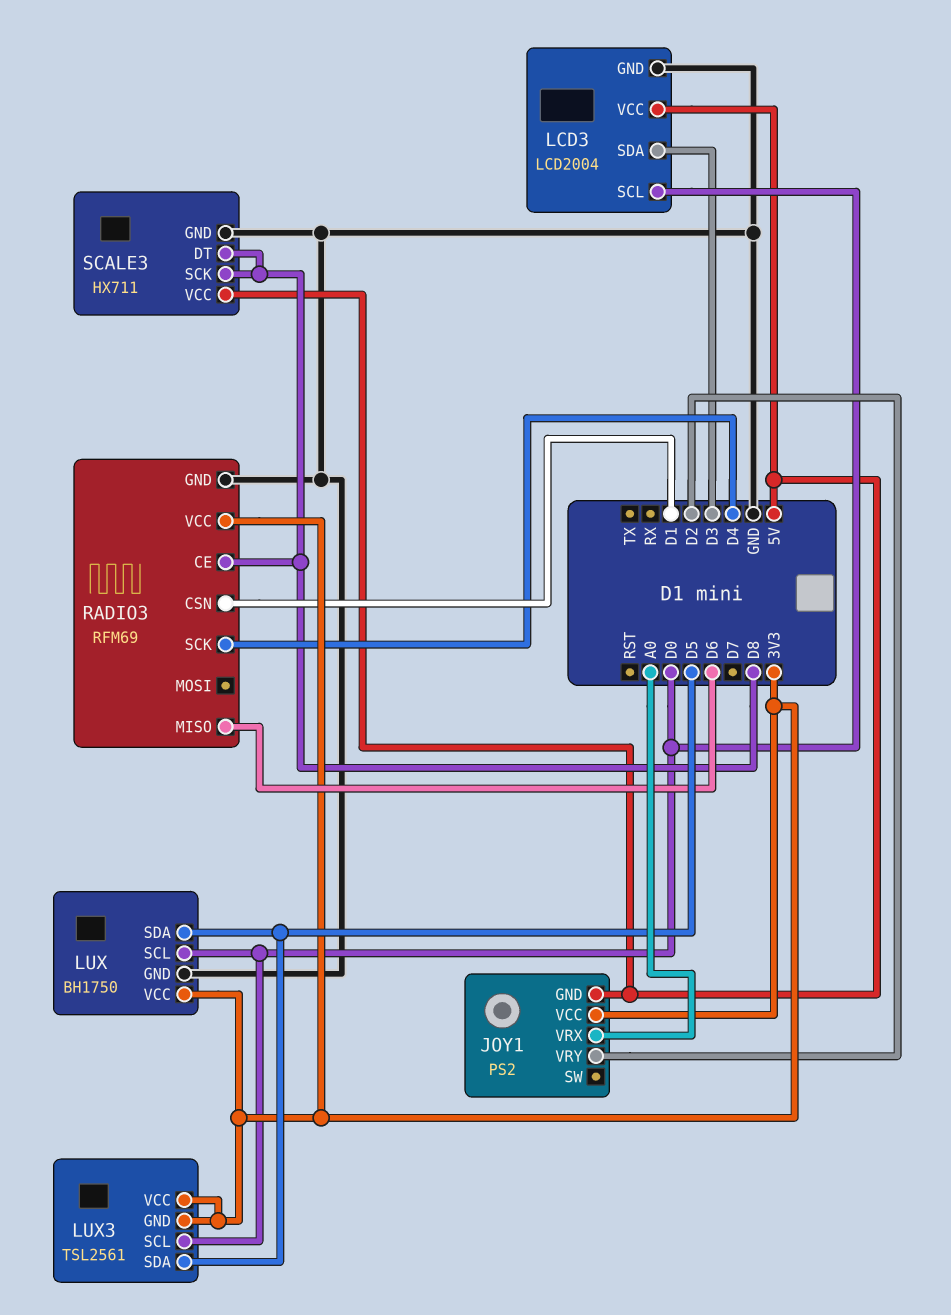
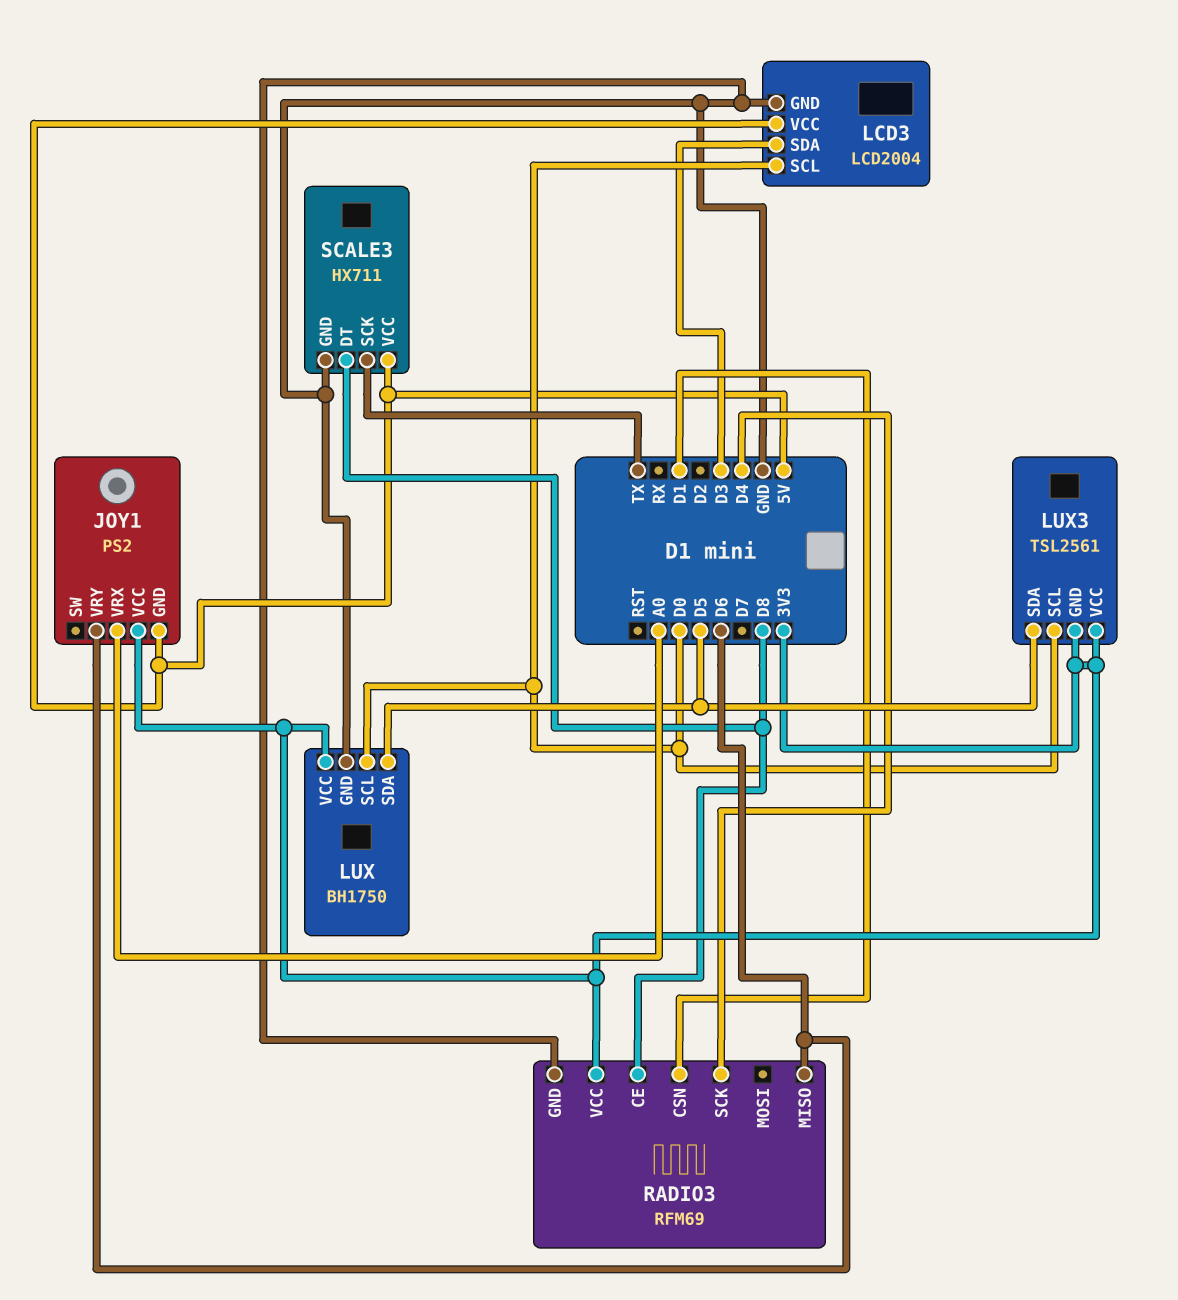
JOY1 pin VRY: D2 -> D6
SCALE3 pin SCK: D8 -> TX

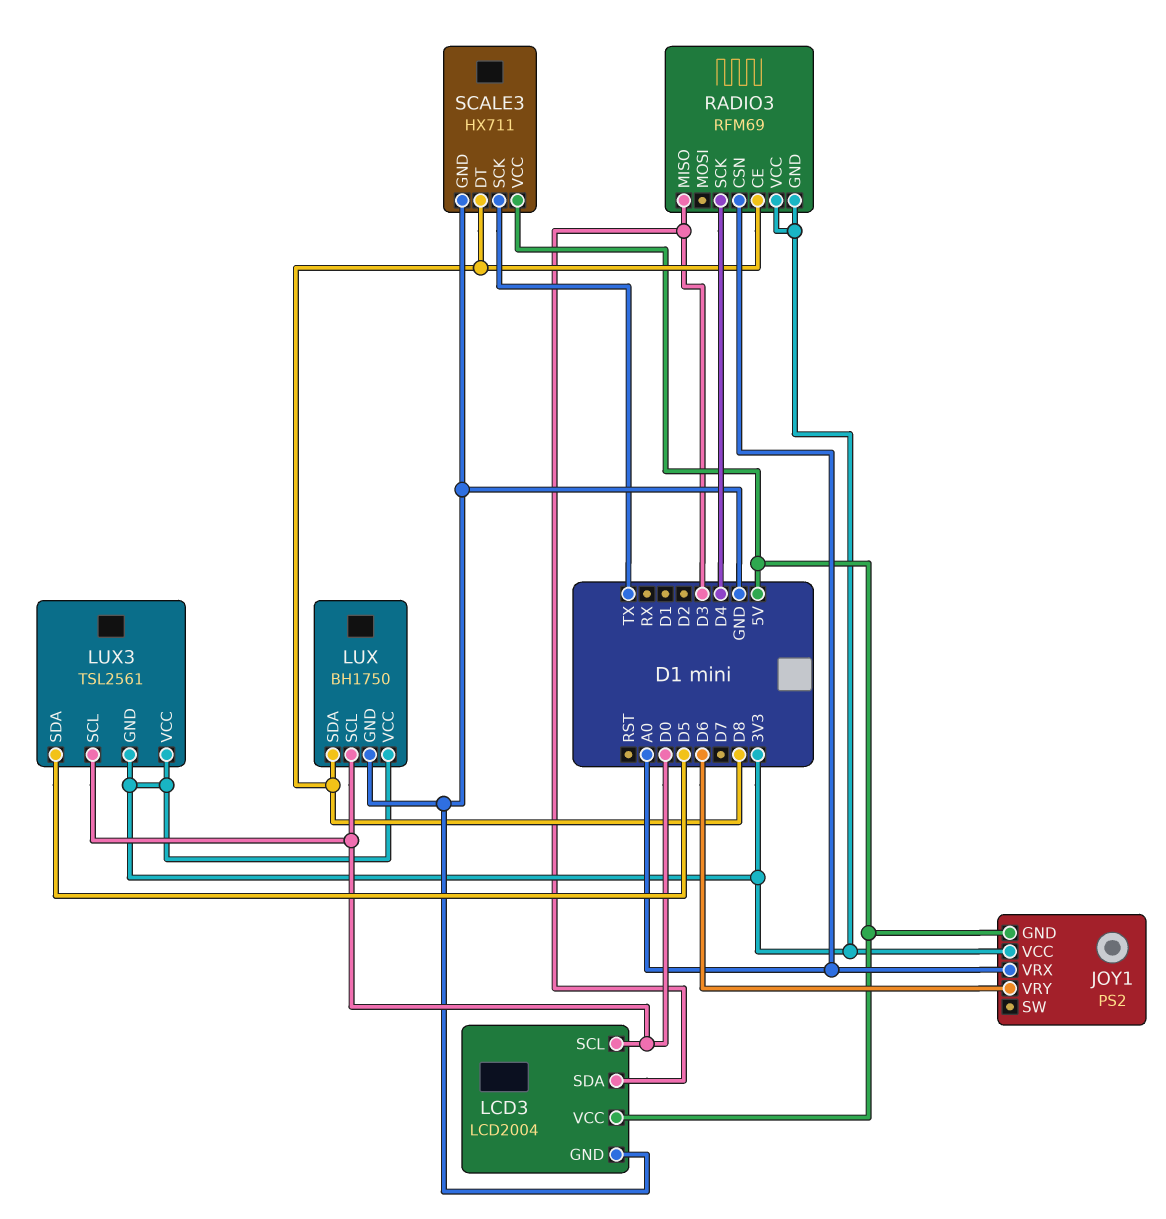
LUX pin SDA: D5 -> D8
RADIO3 pin CSN: D1 -> A0
RADIO3 pin GND: GND -> 3V3
RADIO3 pin MISO: D6 -> D3

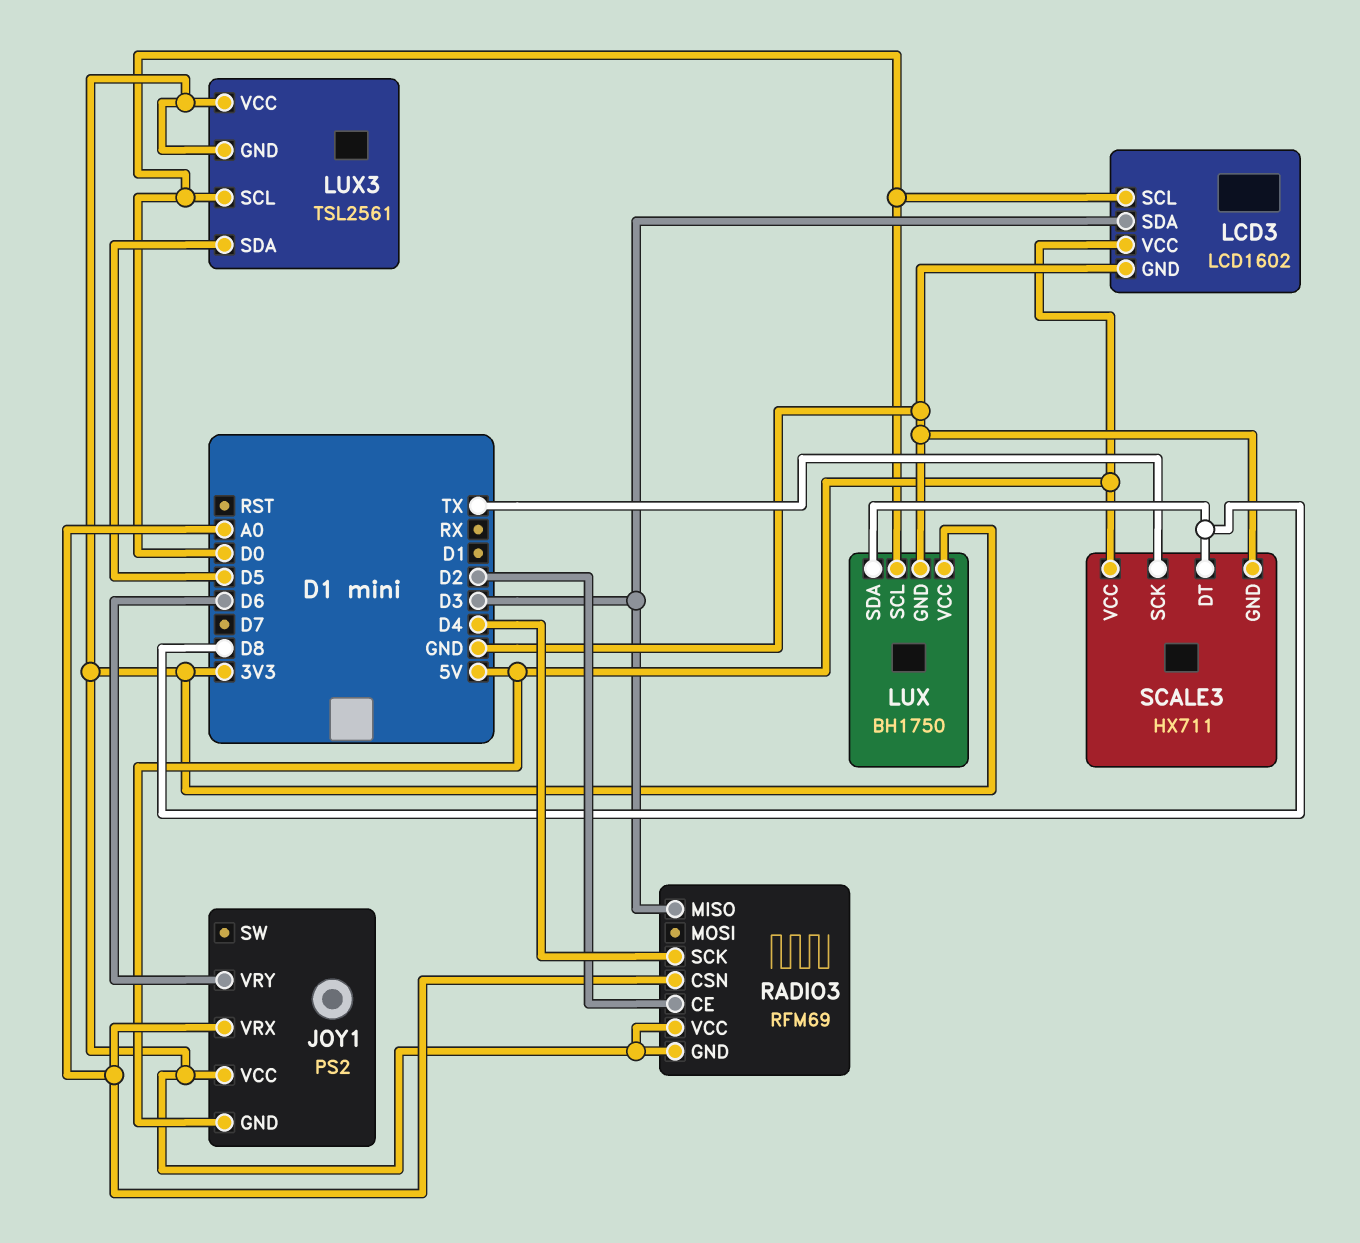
LCD3: LCD2004 -> LCD1602
RADIO3 pin CE: D8 -> D2

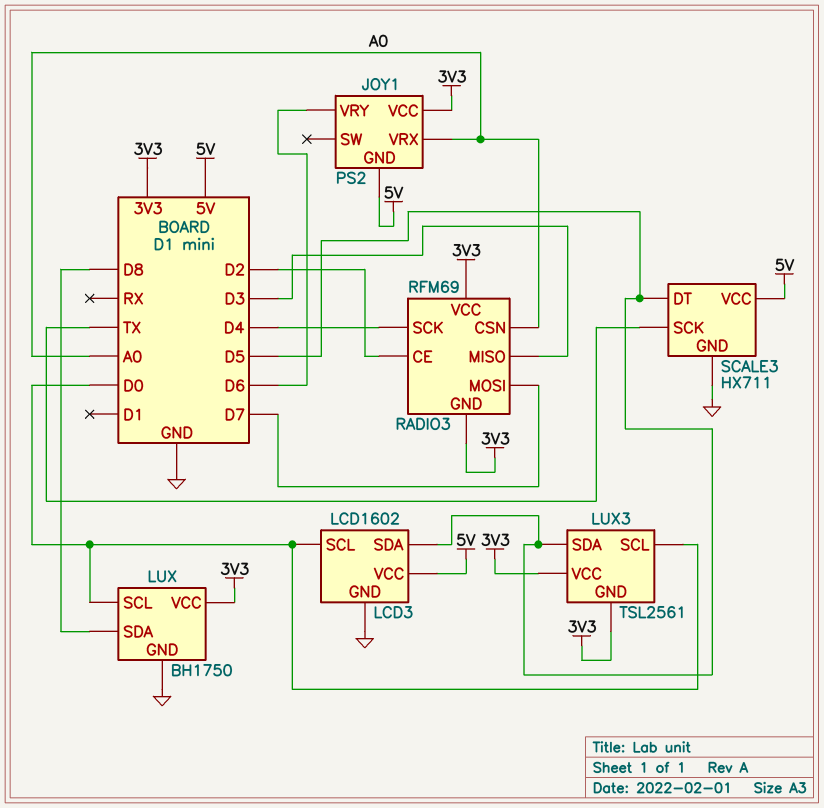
LCD3 pin SDA: D3 -> D5
RADIO3 pin MOSI: none -> D7
SCALE3 pin DT: D8 -> D5

